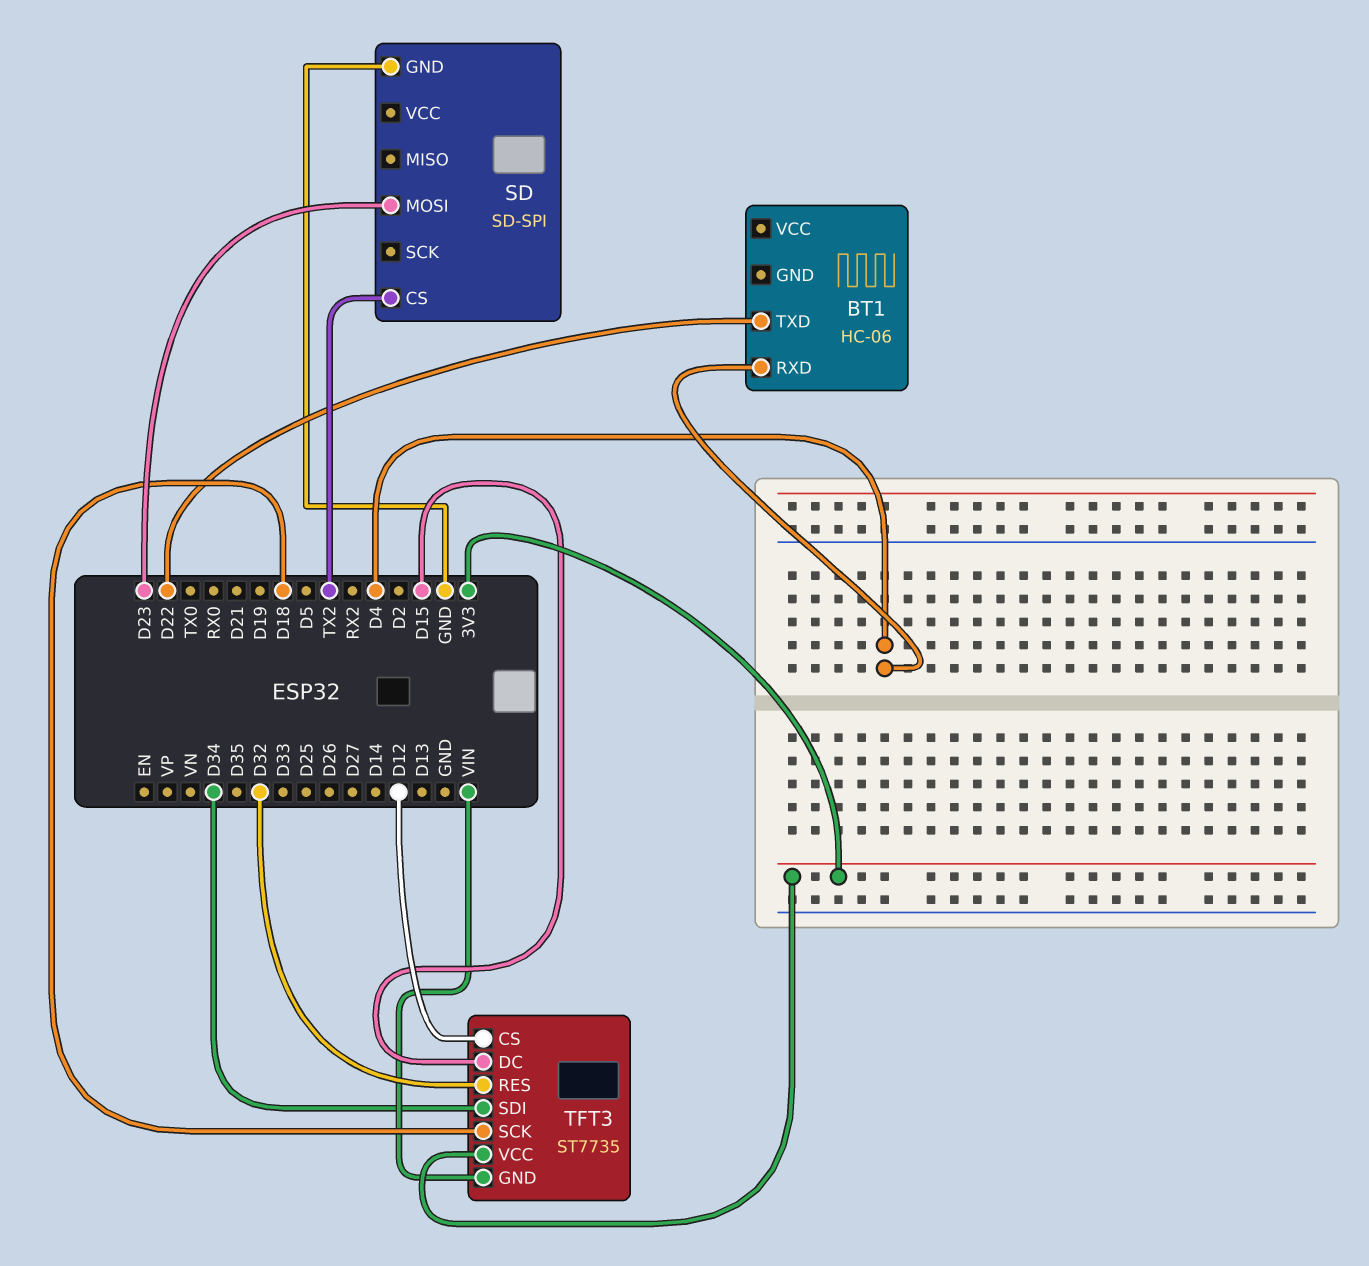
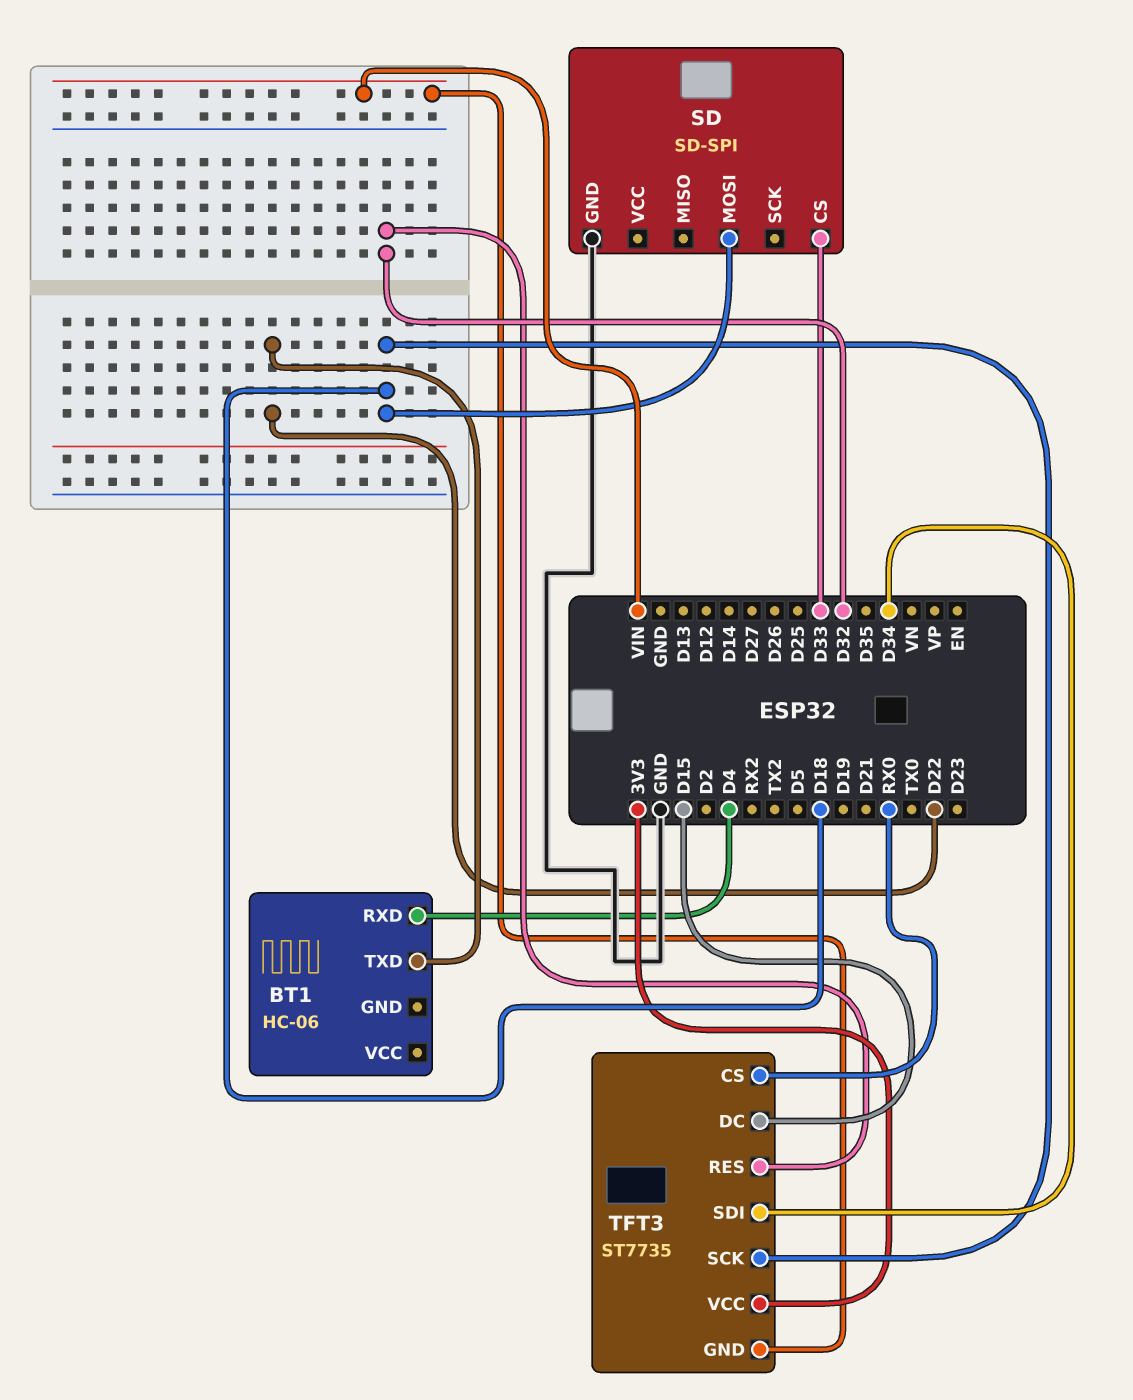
SD pin CS: TX2 -> D33
SD pin MOSI: D23 -> D18
TFT3 pin CS: D12 -> RX0

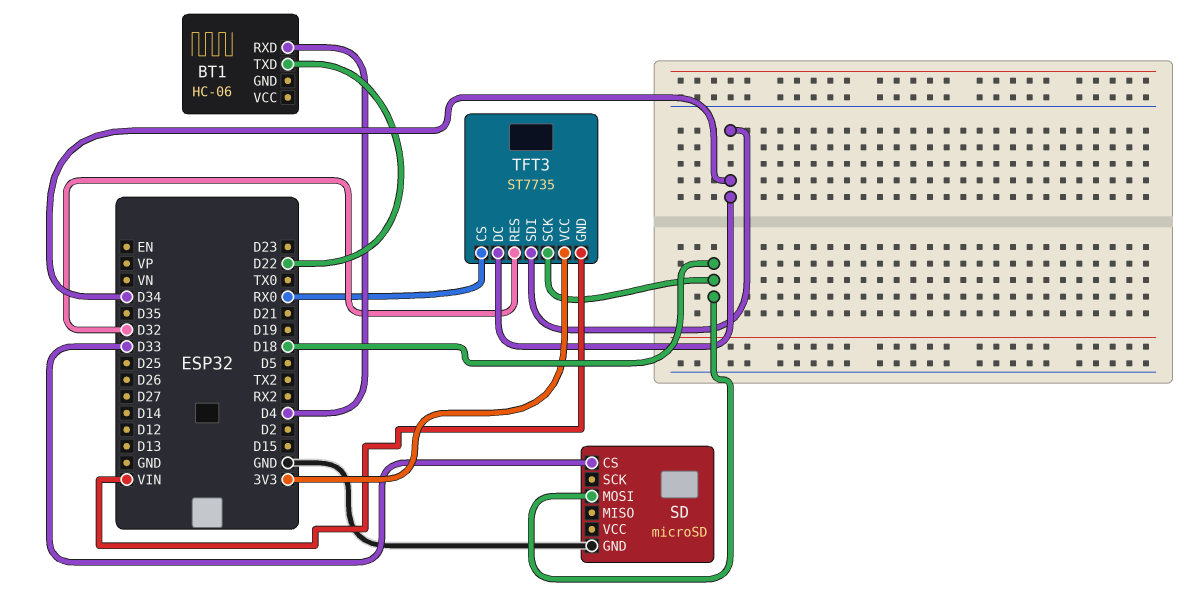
SD: SD-SPI -> microSD
TFT3 pin DC: D15 -> D34

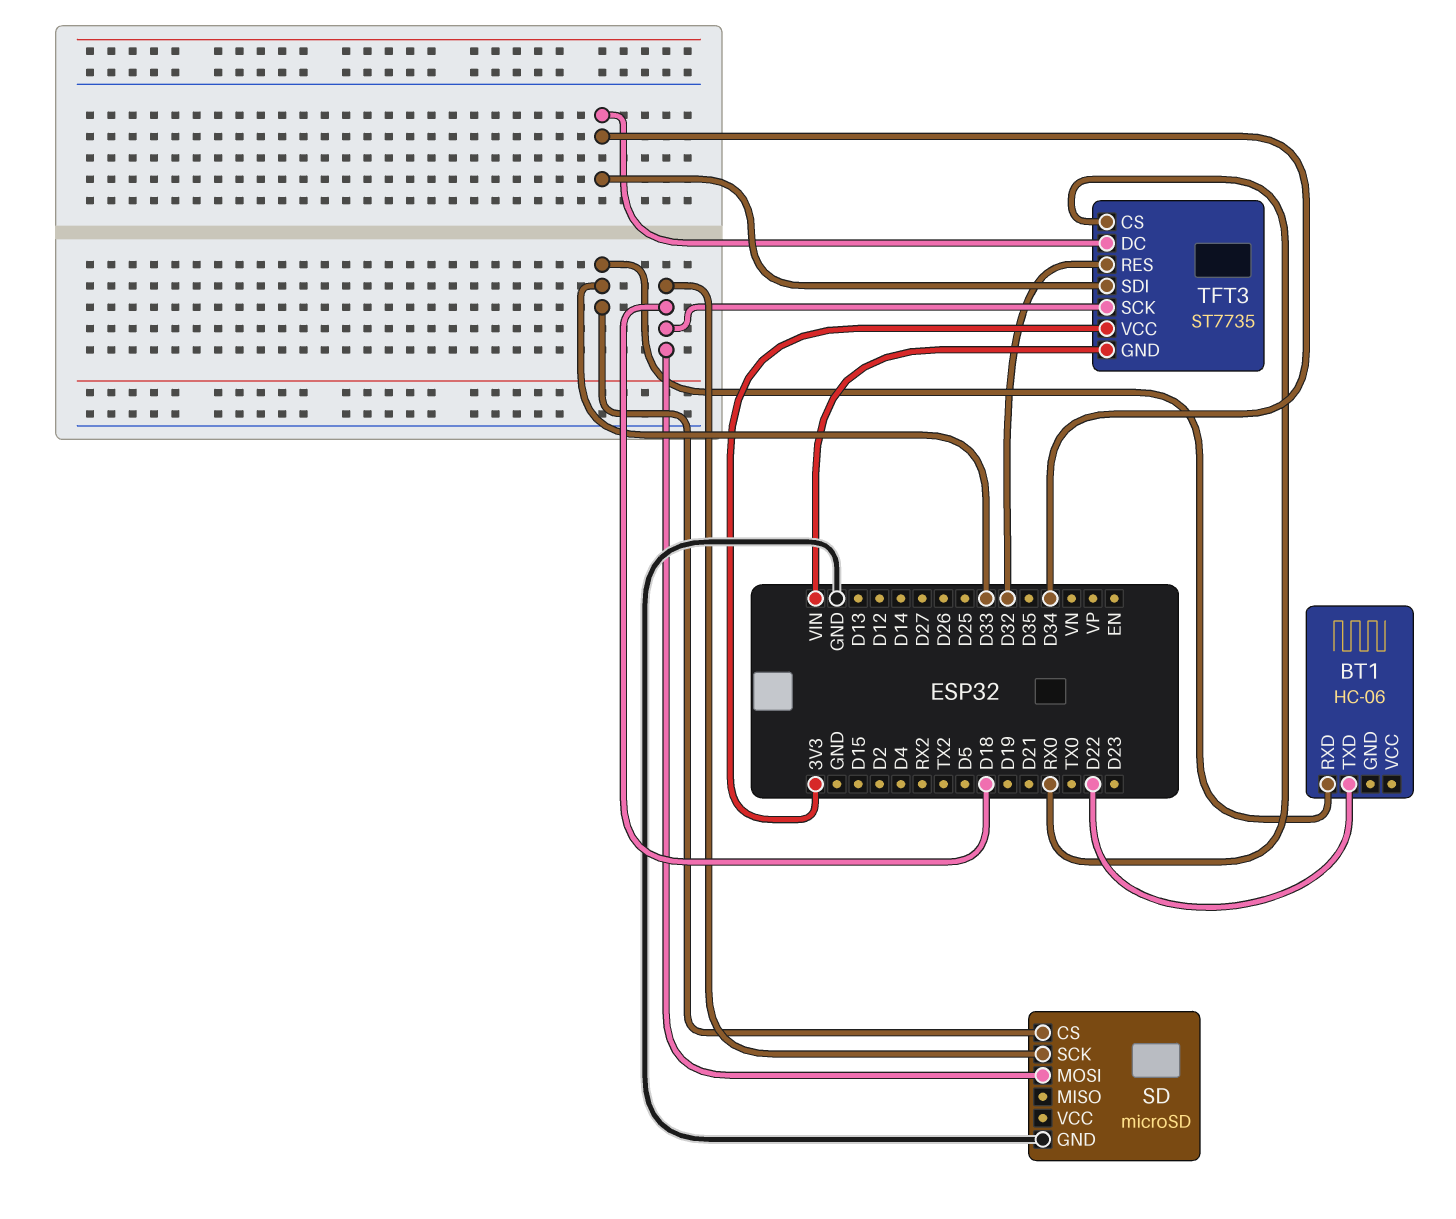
BT1 pin RXD: D4 -> D33
SD pin SCK: none -> D18

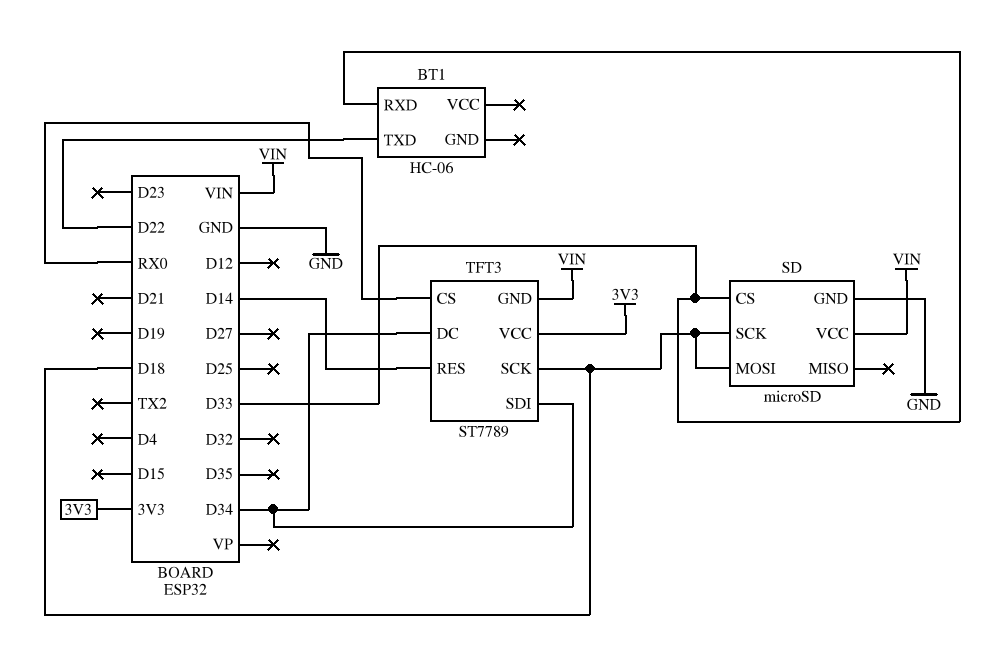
SD pin VCC: none -> VIN
TFT3: ST7735 -> ST7789
TFT3 pin RES: D32 -> D14

